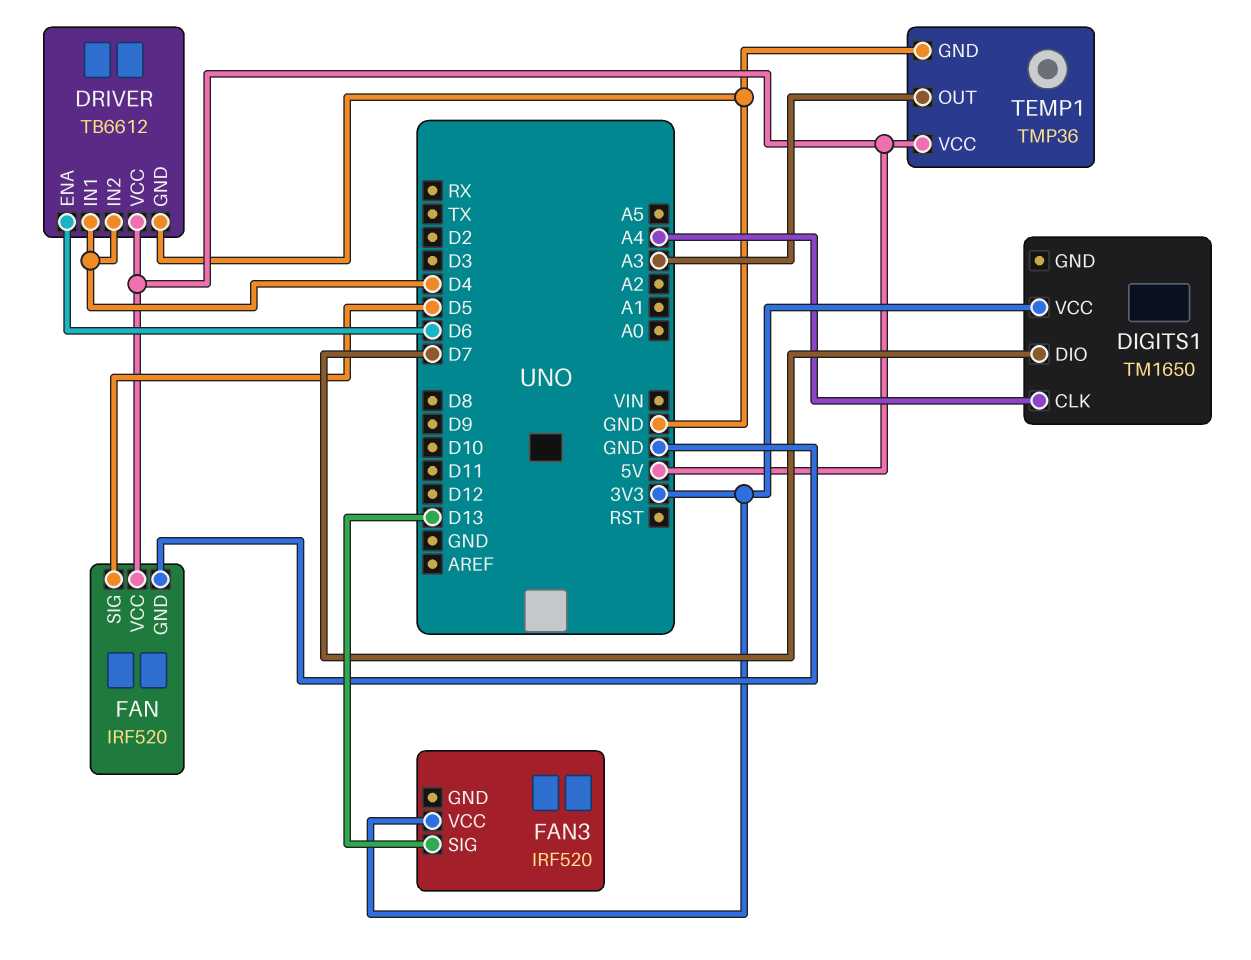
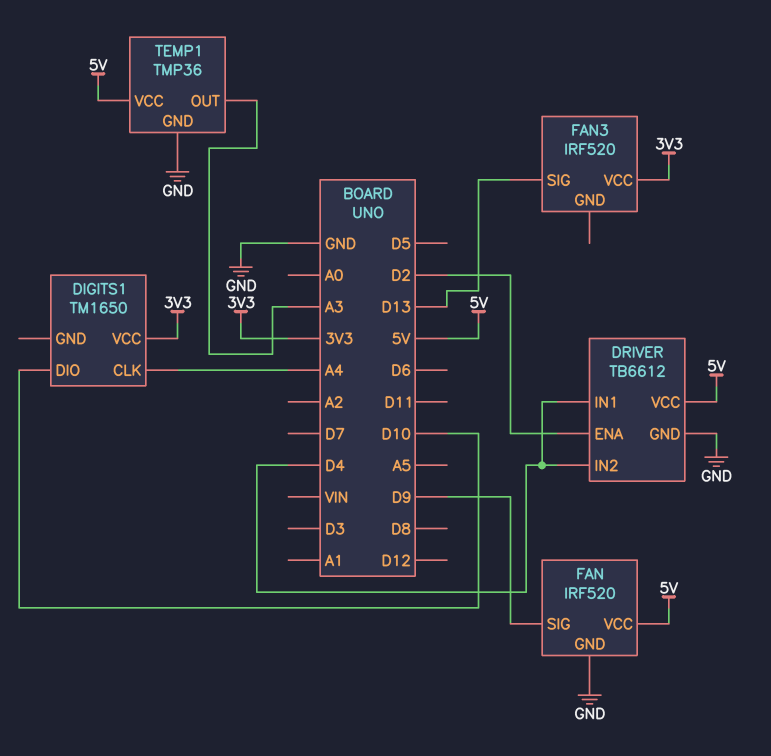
DIGITS1 pin DIO: D7 -> D10
DRIVER pin ENA: D6 -> D2
FAN pin SIG: D5 -> D9

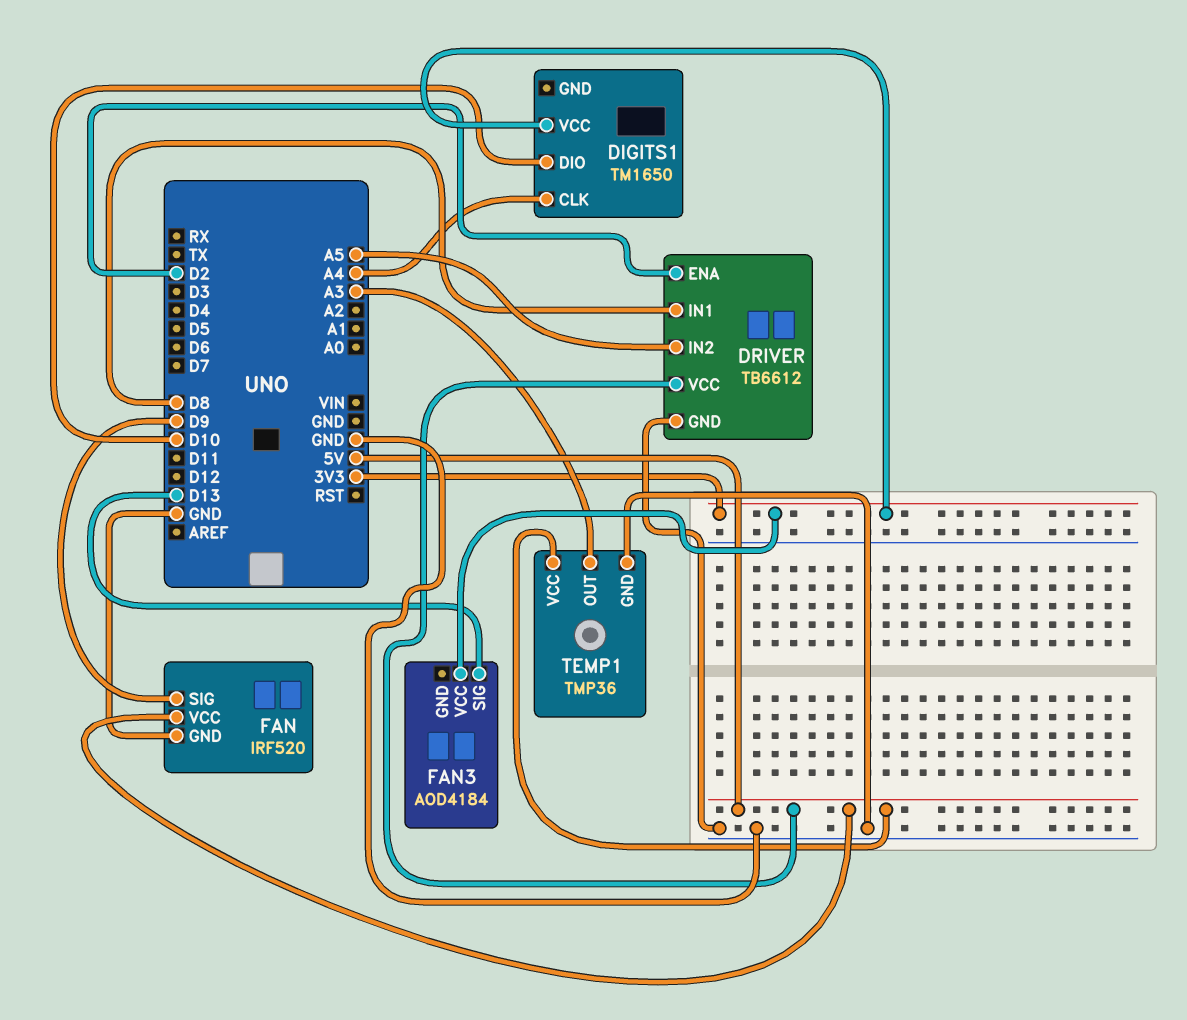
DRIVER pin IN1: D4 -> D8
DRIVER pin IN2: D4 -> A5
FAN3: IRF520 -> AOD4184

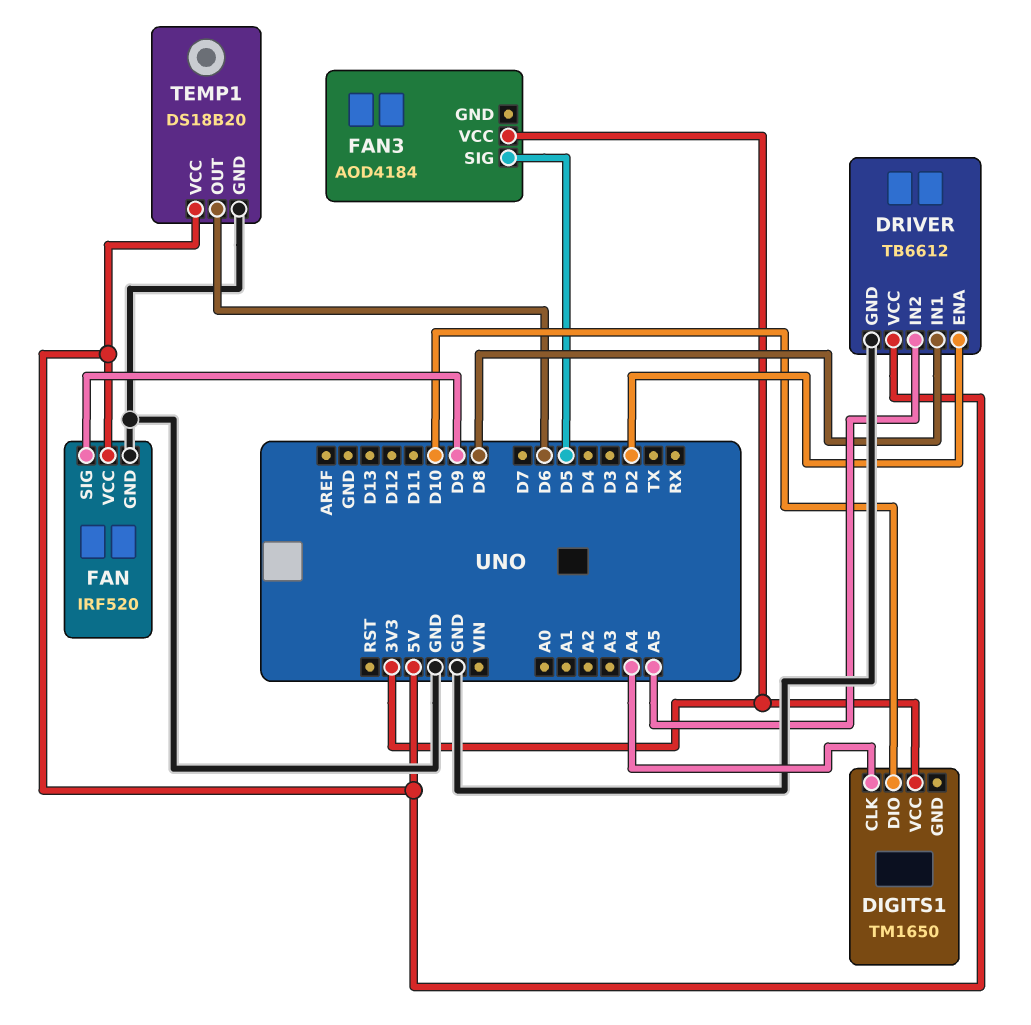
FAN3 pin SIG: D13 -> D5
TEMP1: TMP36 -> DS18B20
TEMP1 pin OUT: A3 -> D6

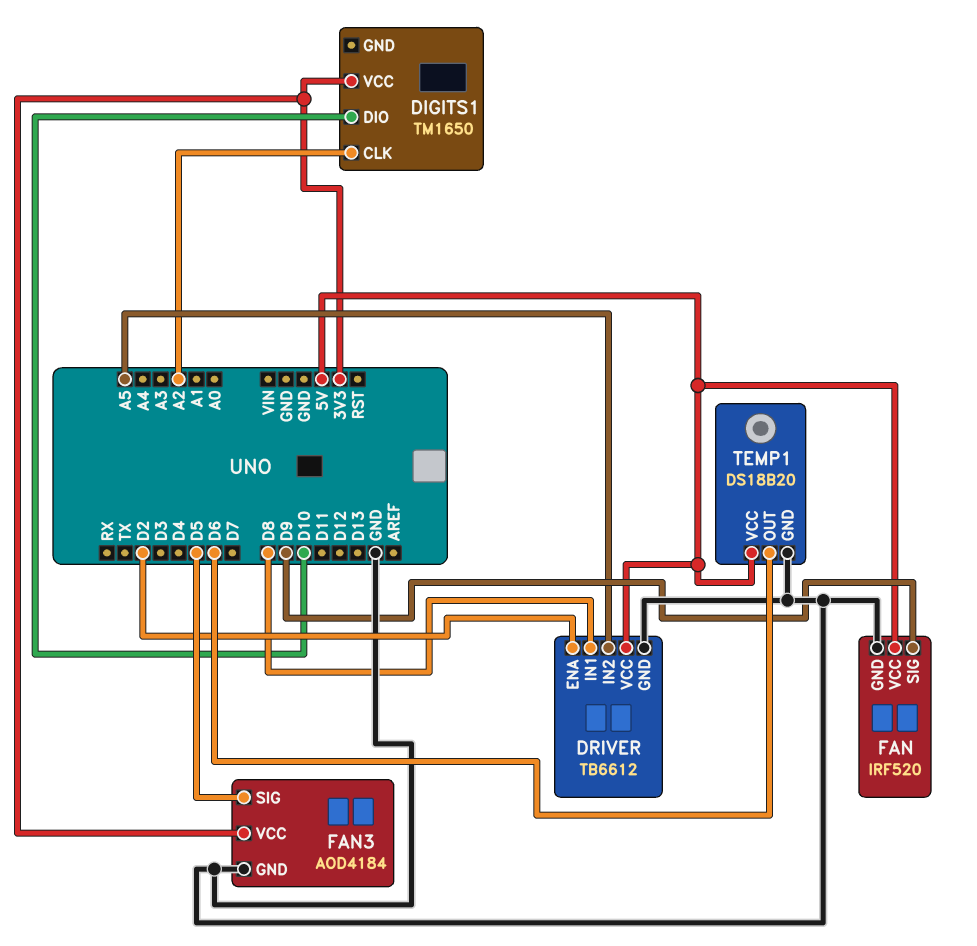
DIGITS1 pin CLK: A4 -> A2
FAN3 pin GND: none -> GND

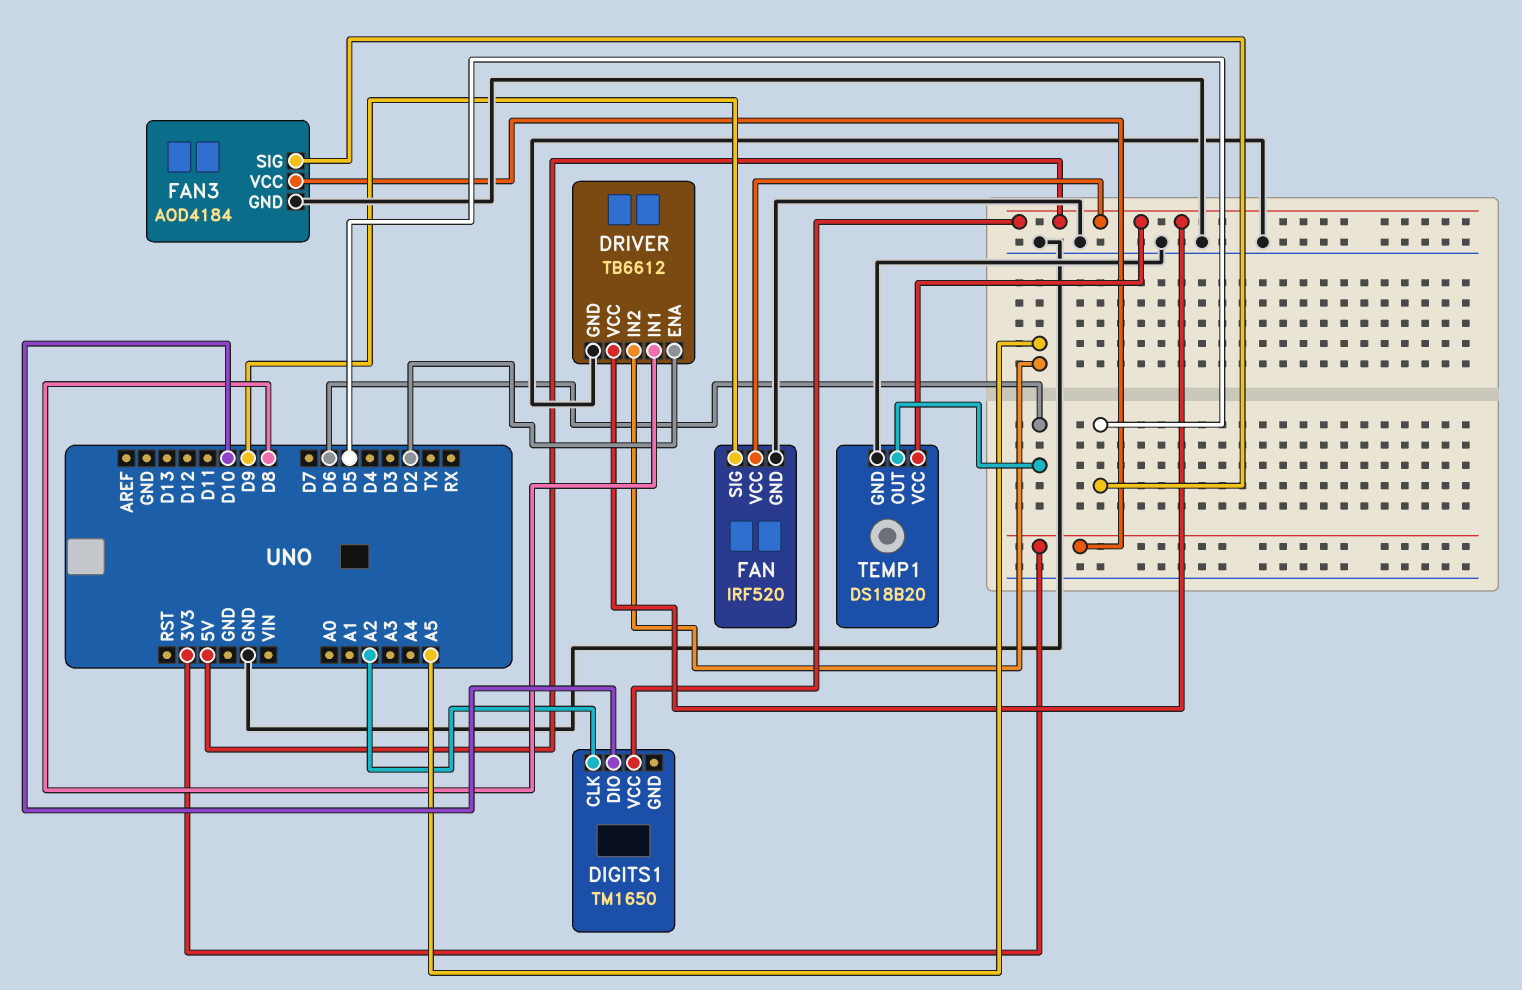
DIGITS1 pin VCC: 3V3 -> 5V

